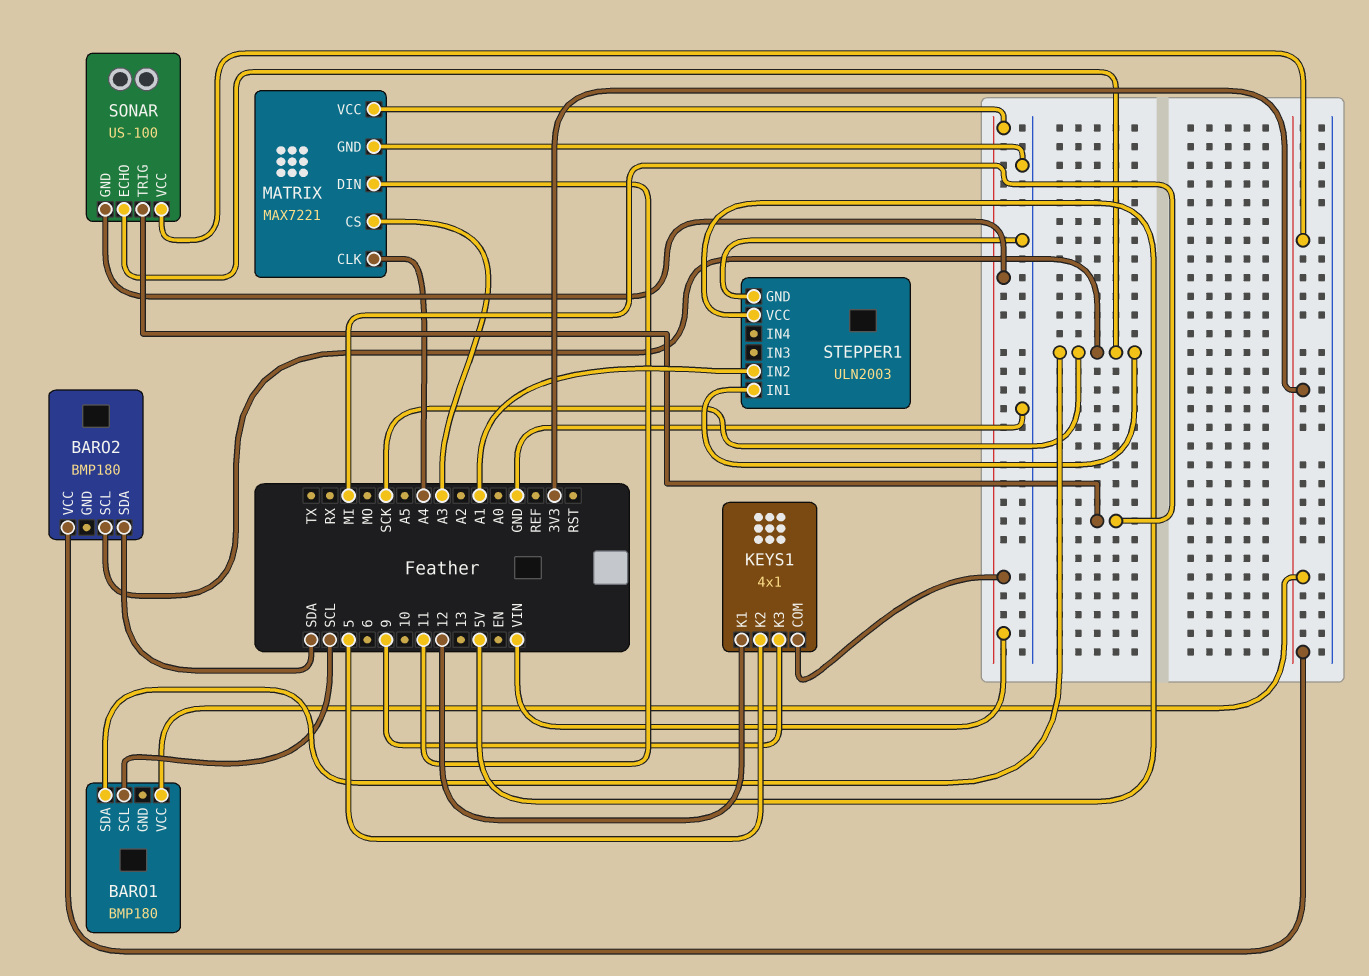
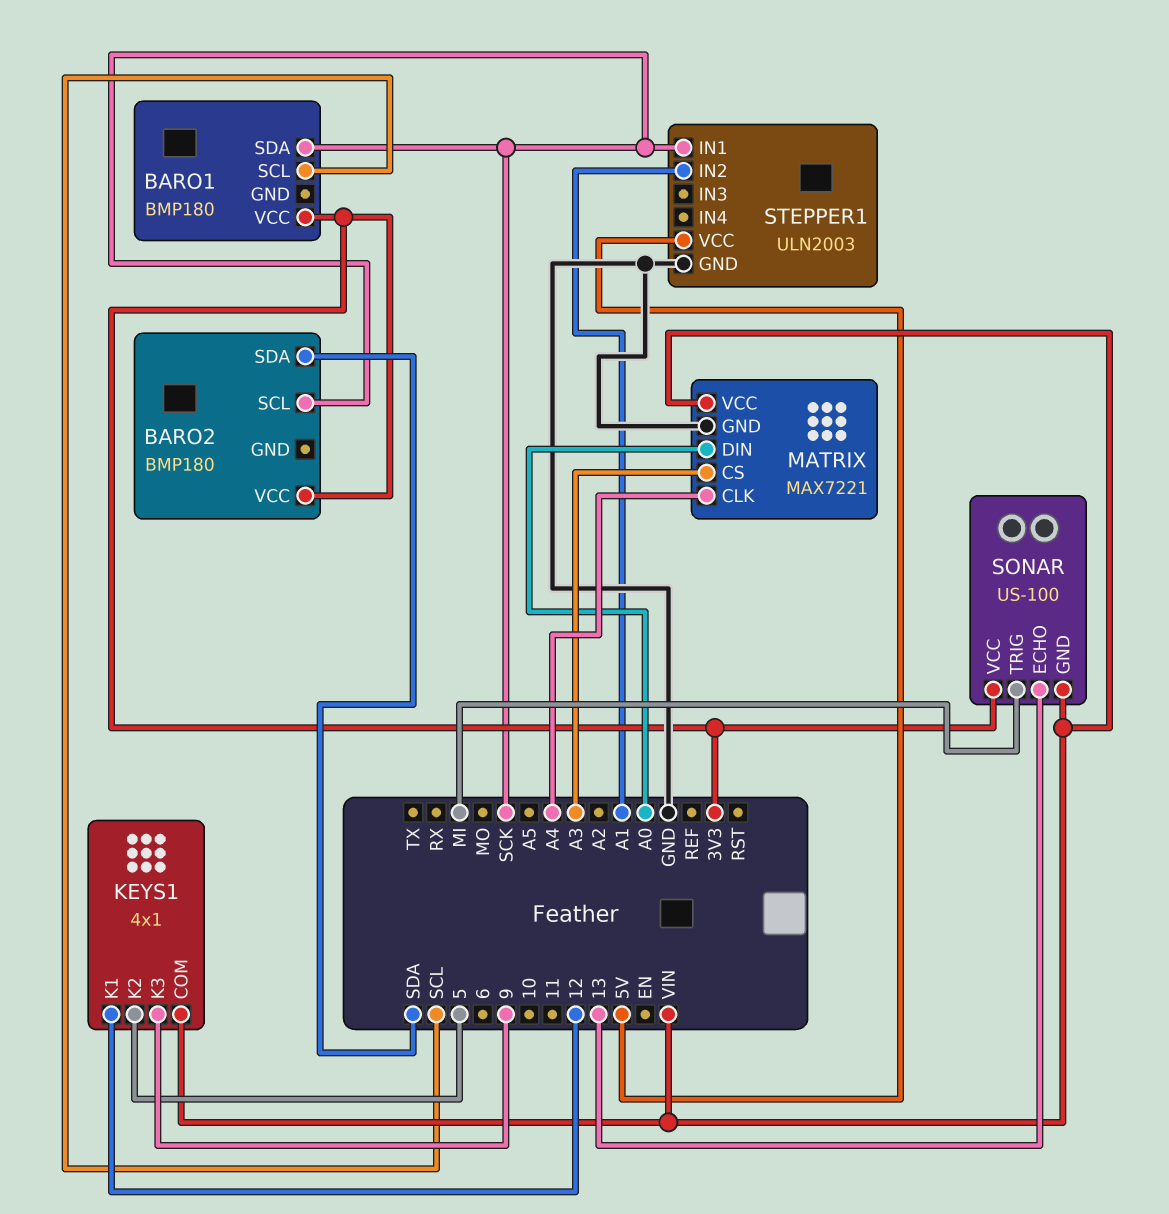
MATRIX pin DIN: 11 -> A0
SONAR pin ECHO: SCK -> 13

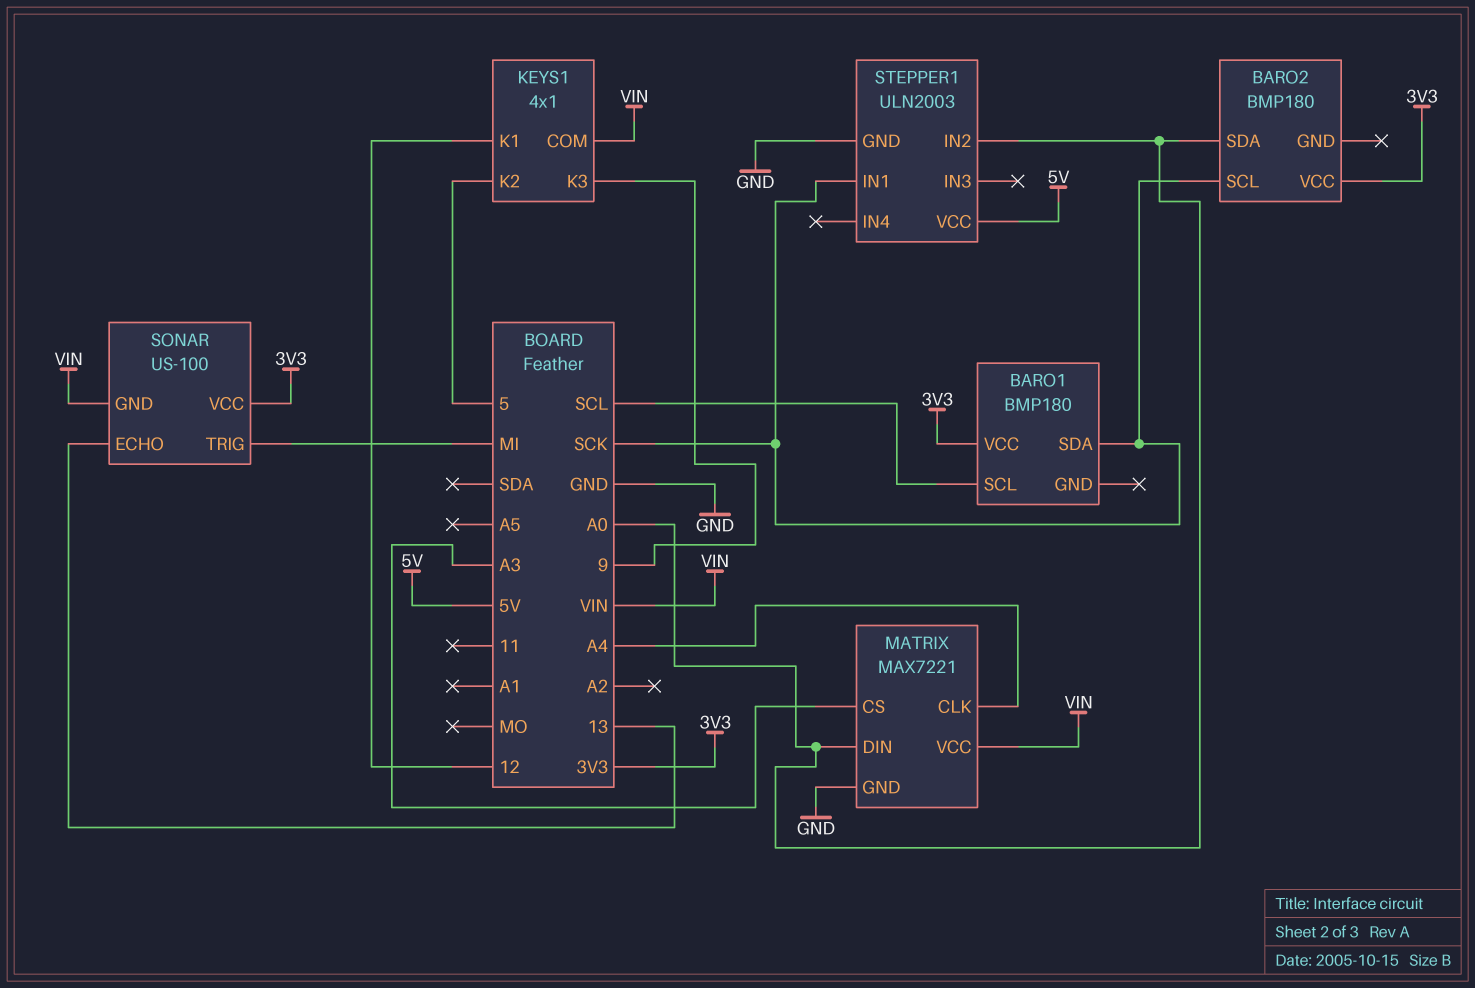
BARO2 pin SDA: SDA -> A0
STEPPER1 pin IN2: A1 -> A0

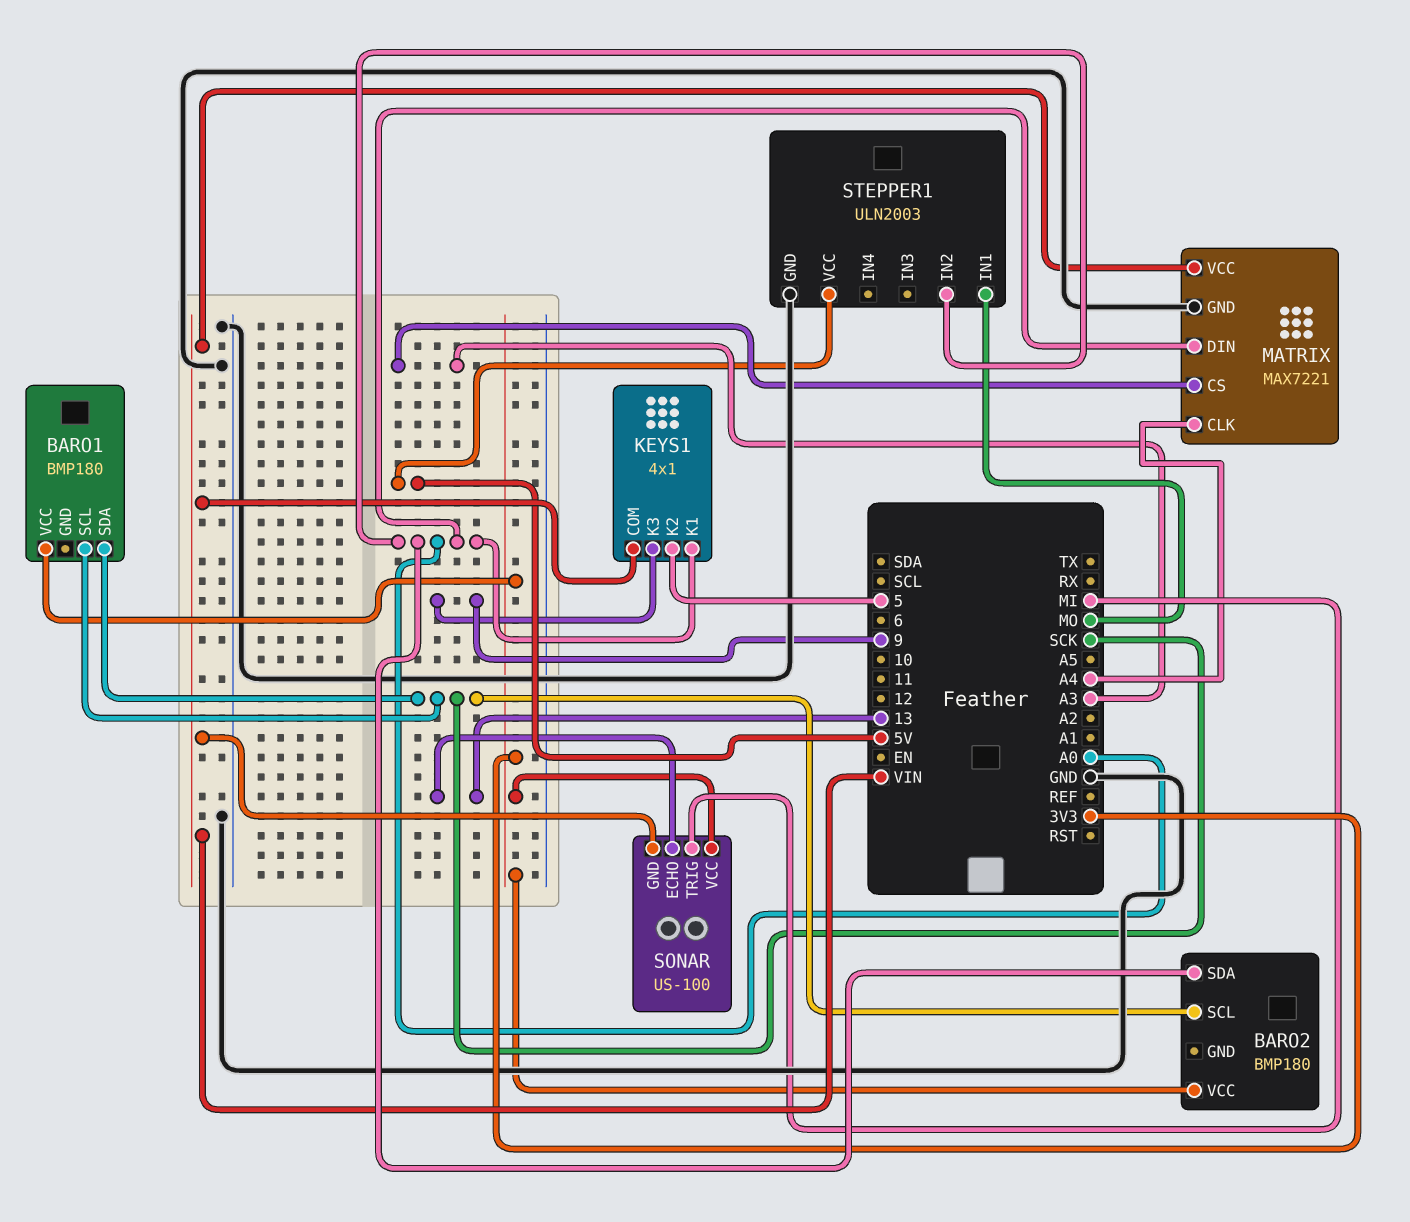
BARO1 pin SCL: SCL -> SCK
KEYS1 pin K1: 12 -> A0
STEPPER1 pin IN1: SCK -> MO

